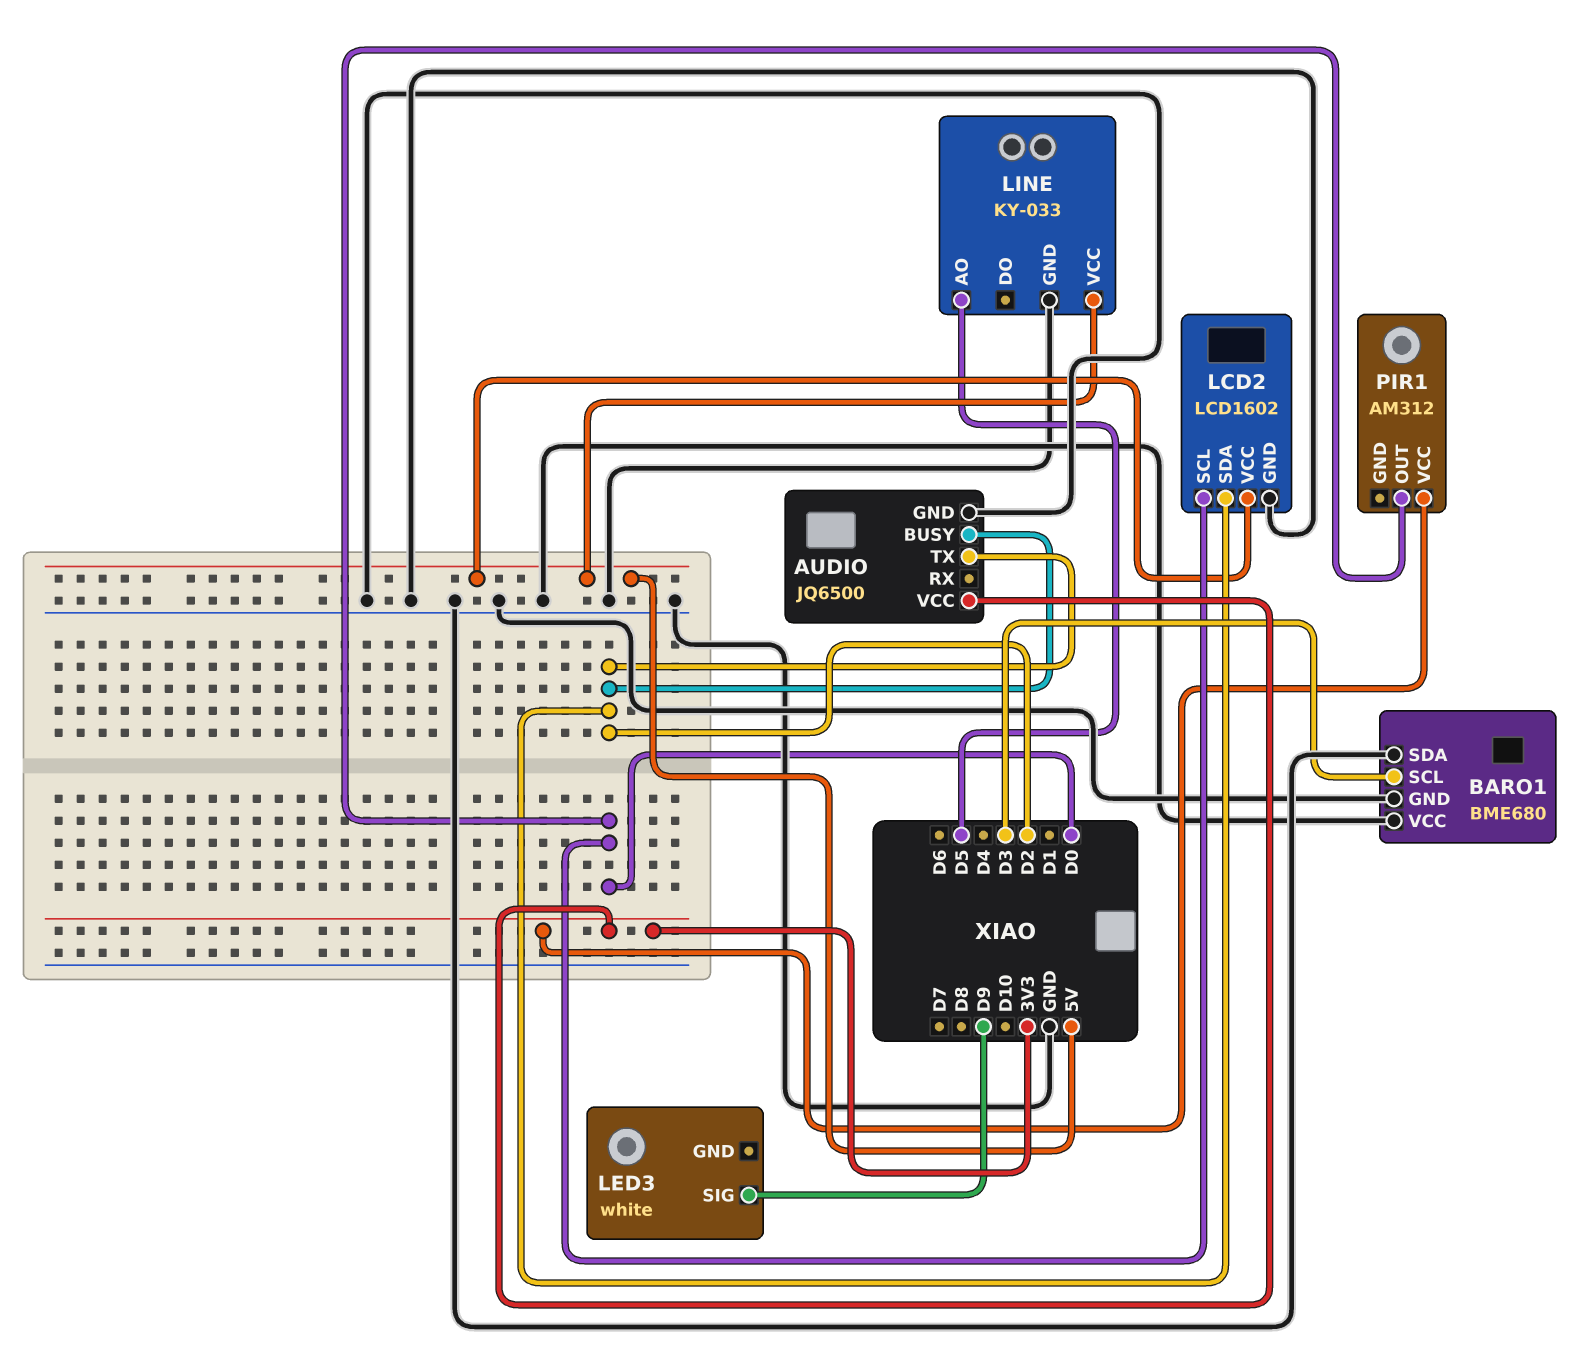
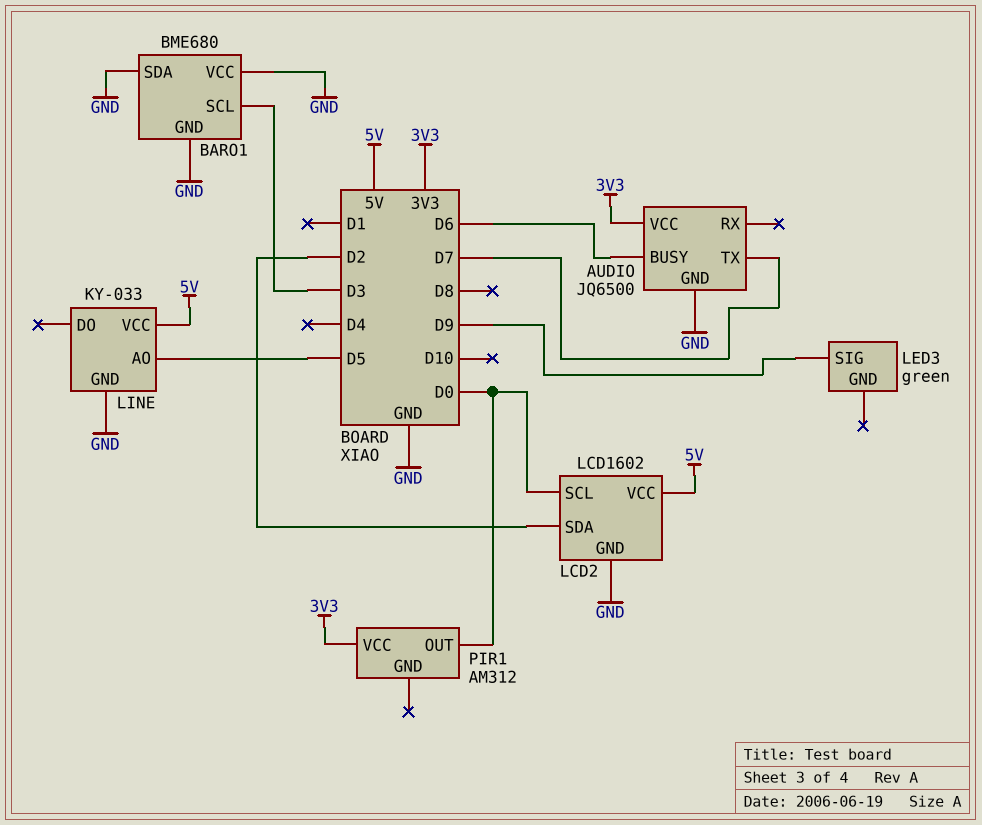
AUDIO pin BUSY: D2 -> D6
AUDIO pin TX: D2 -> D7
LED3: white -> green

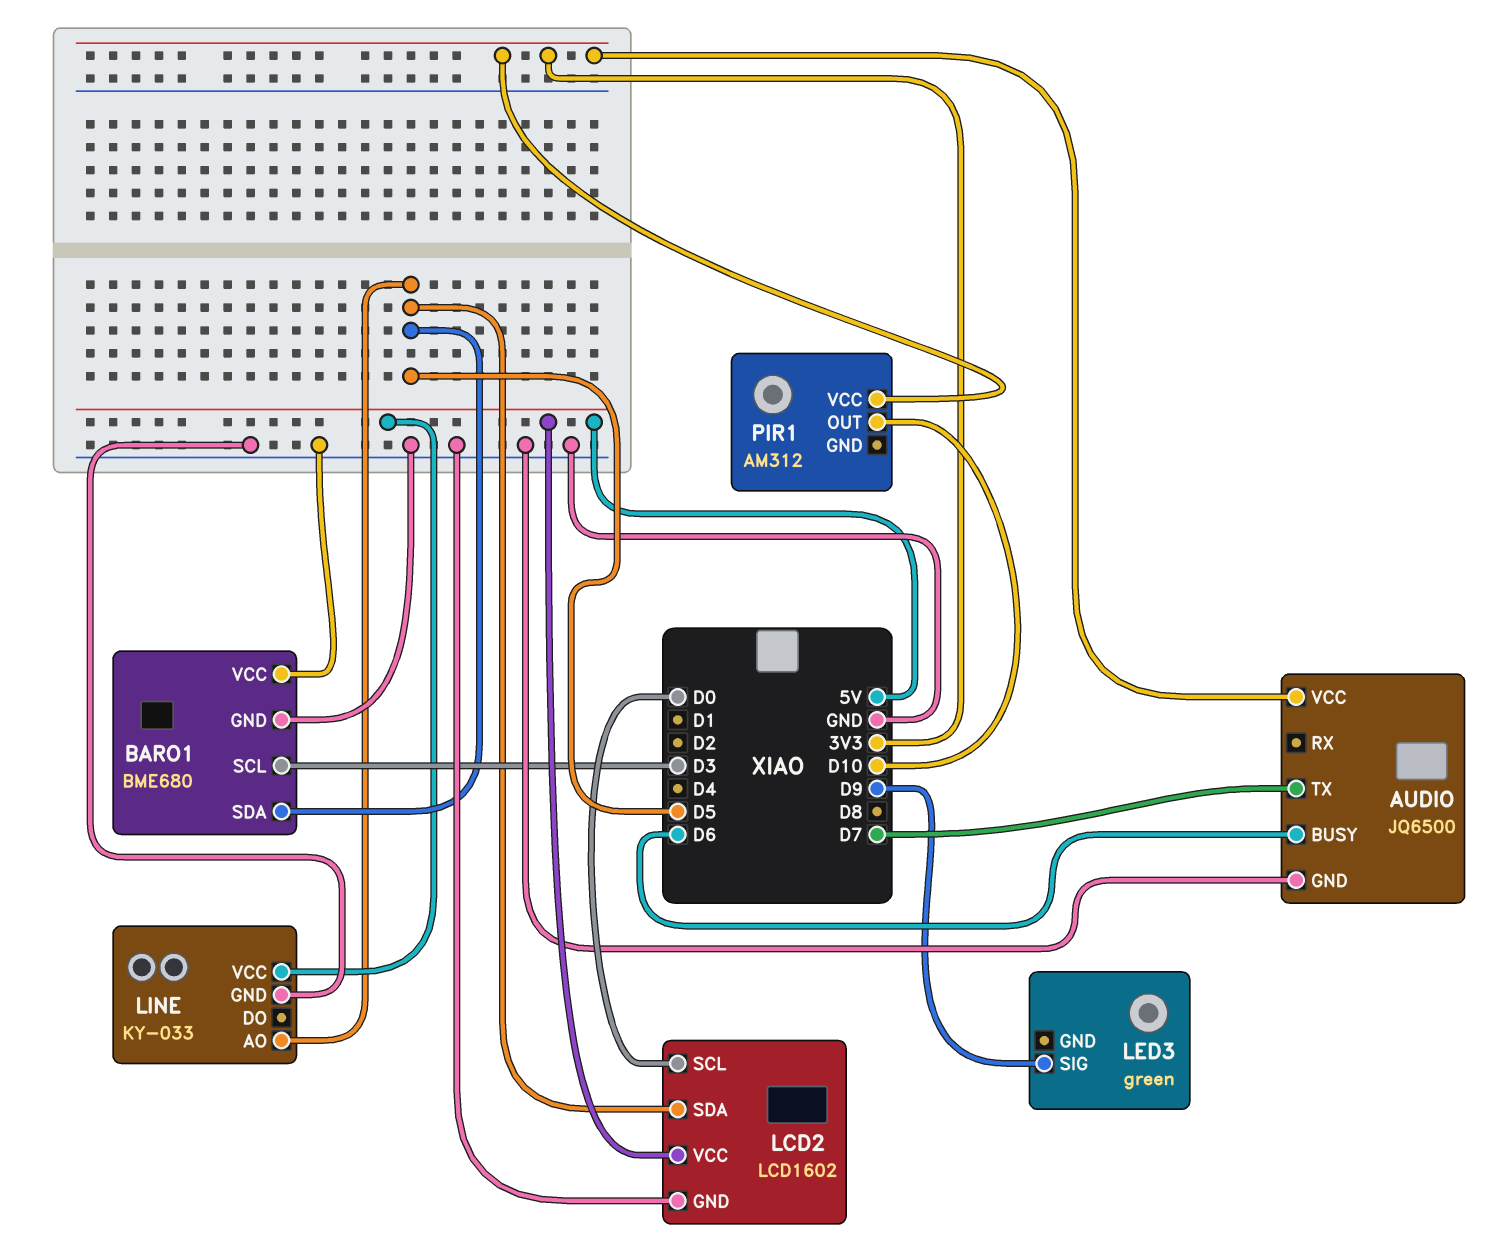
BARO1 pin SDA: GND -> D5
LCD2 pin SDA: D2 -> D5
PIR1 pin OUT: D0 -> D10

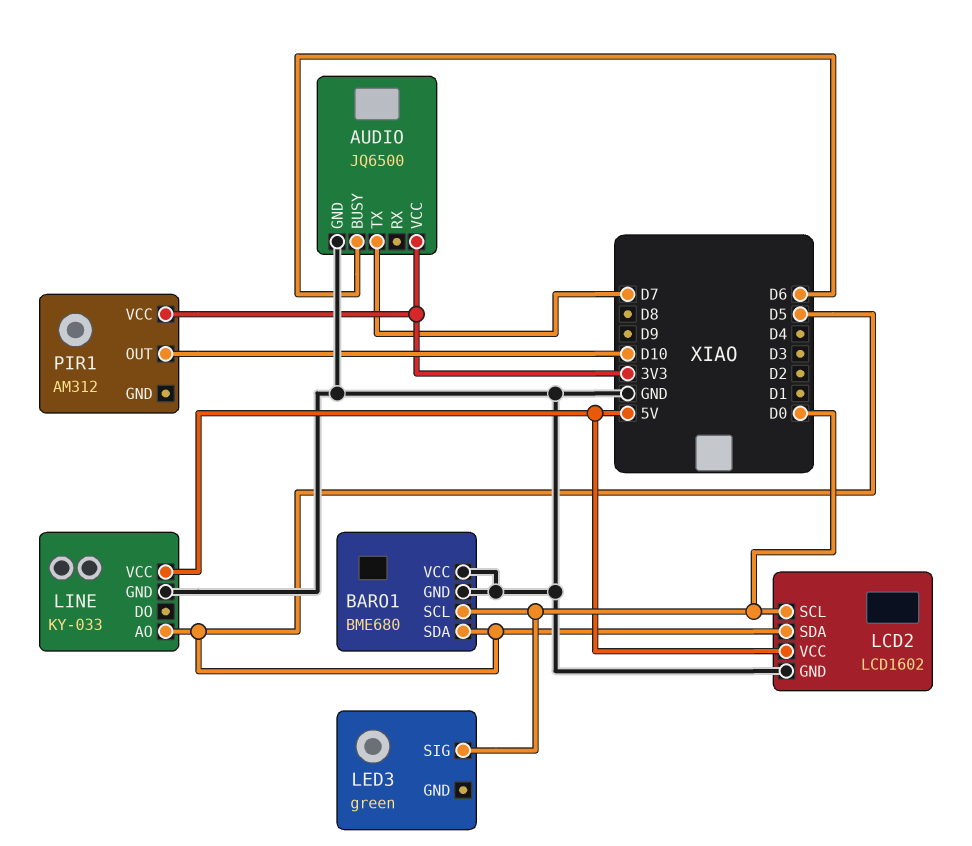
BARO1 pin SCL: D3 -> D0
LED3 pin SIG: D9 -> D0

